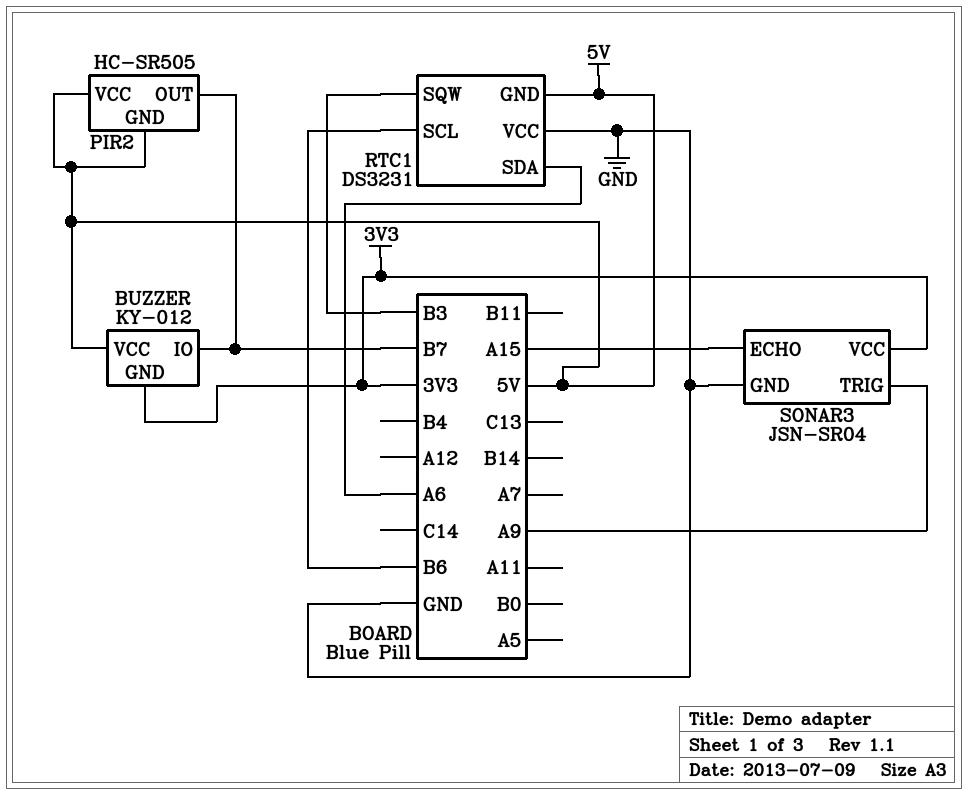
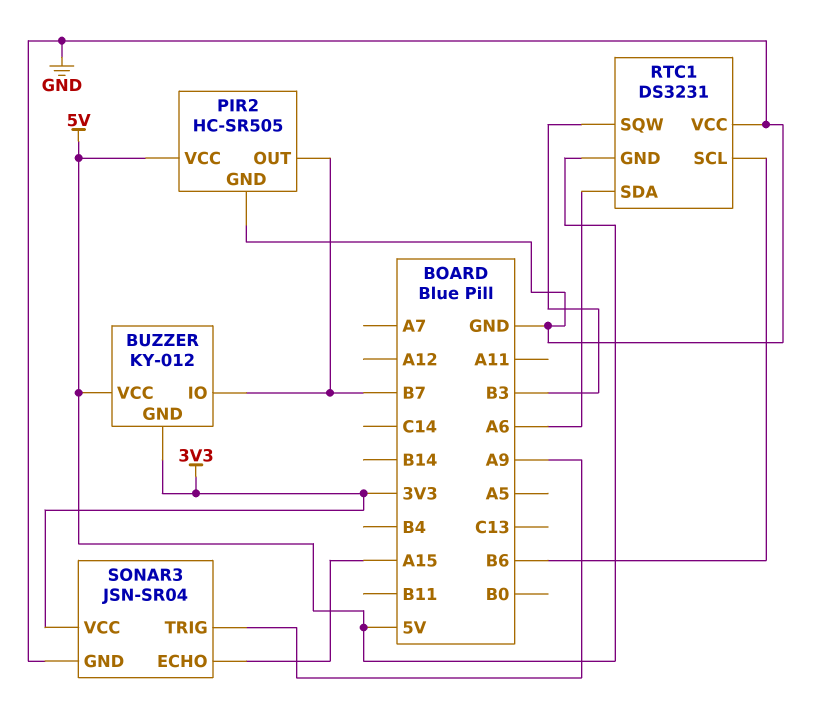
PIR2 pin GND: 5V -> GND

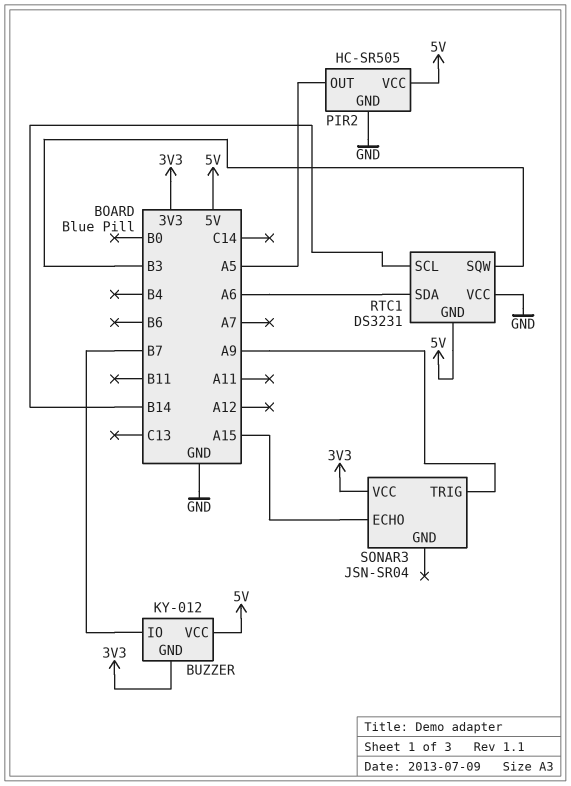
PIR2 pin OUT: B7 -> A5
RTC1 pin SCL: B6 -> B14
SONAR3 pin GND: GND -> none

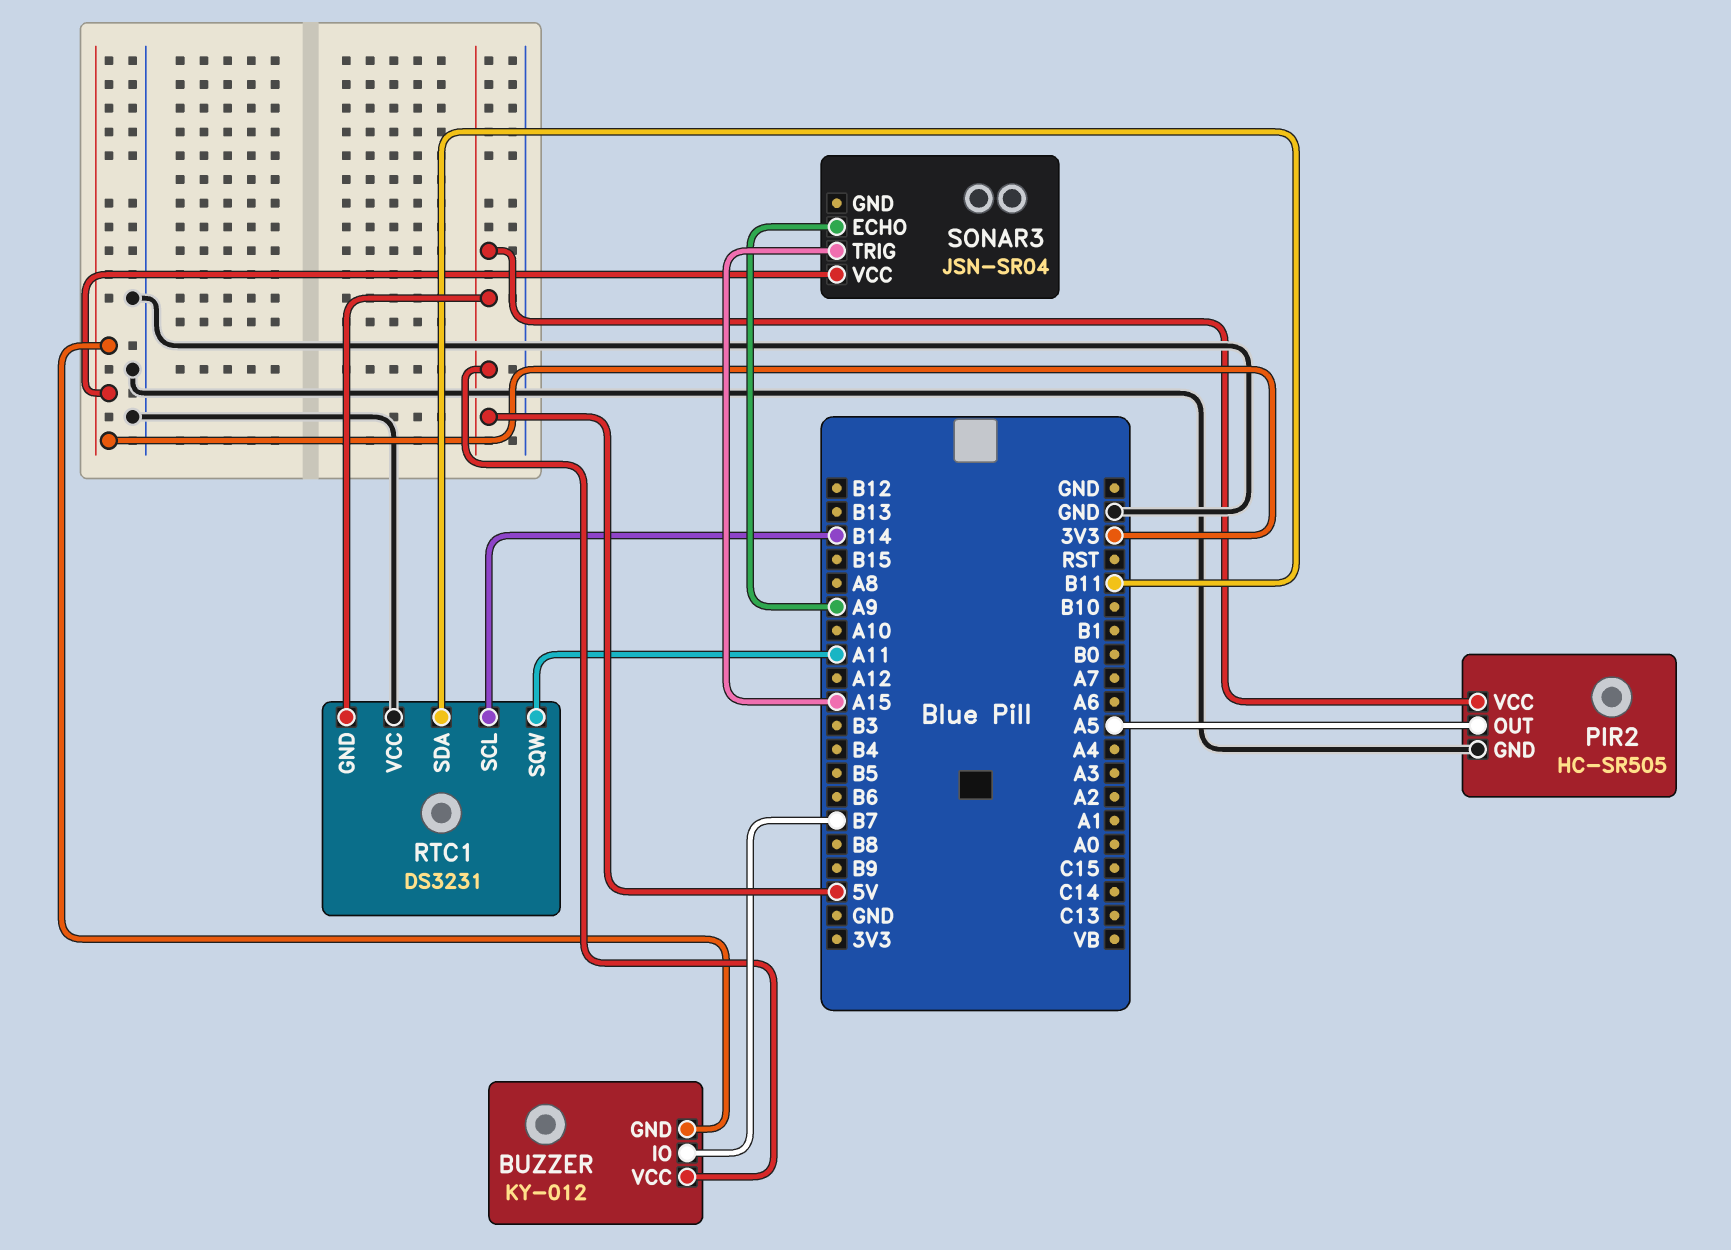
RTC1 pin SDA: A6 -> B11
RTC1 pin SQW: B3 -> A11
SONAR3 pin ECHO: A15 -> A9
SONAR3 pin TRIG: A9 -> A15

